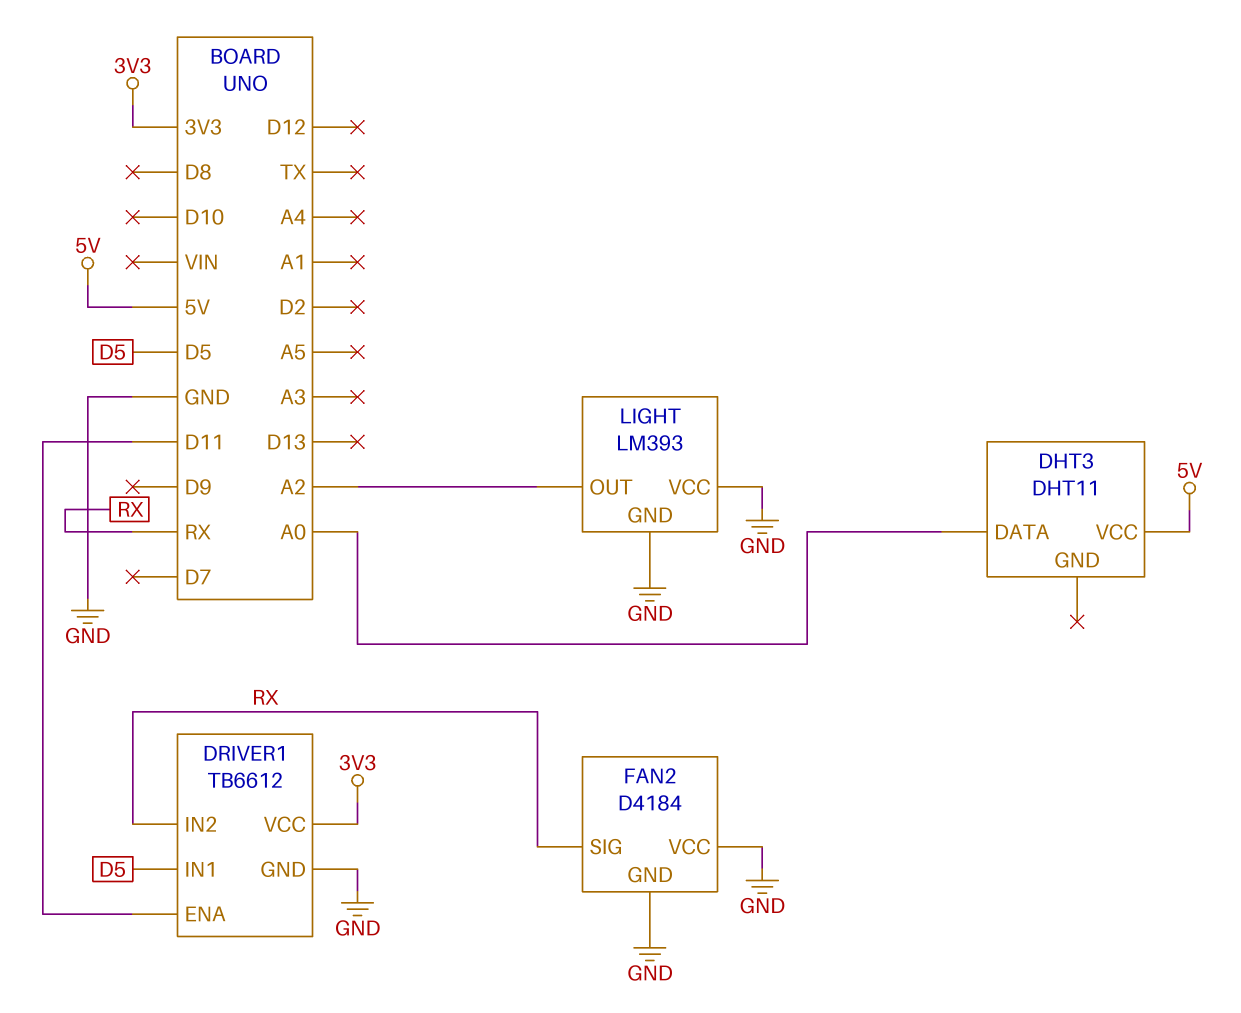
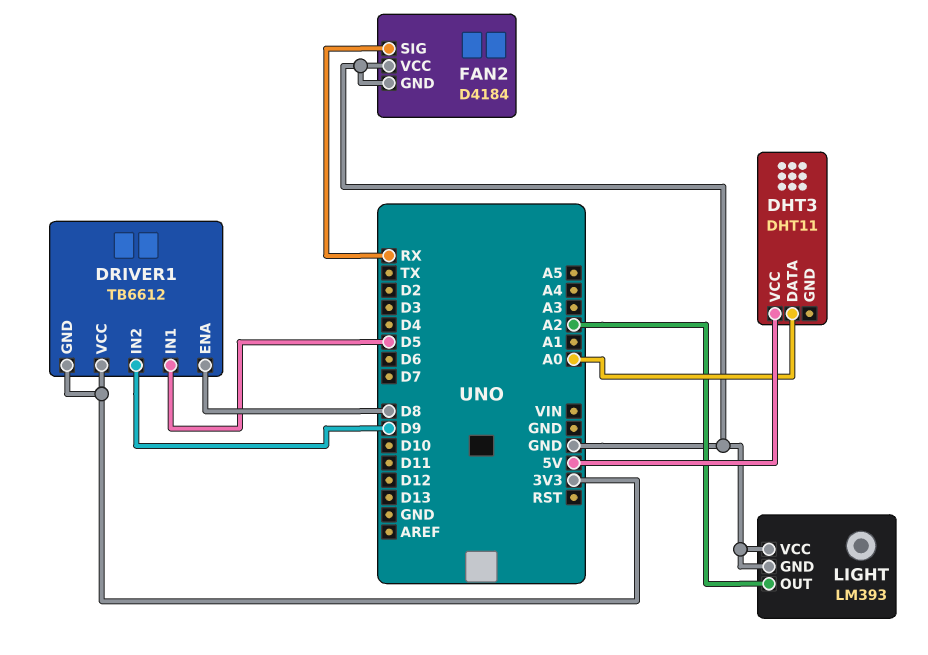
DRIVER1 pin ENA: D11 -> D8
DRIVER1 pin GND: GND -> 3V3
DRIVER1 pin IN2: RX -> D9

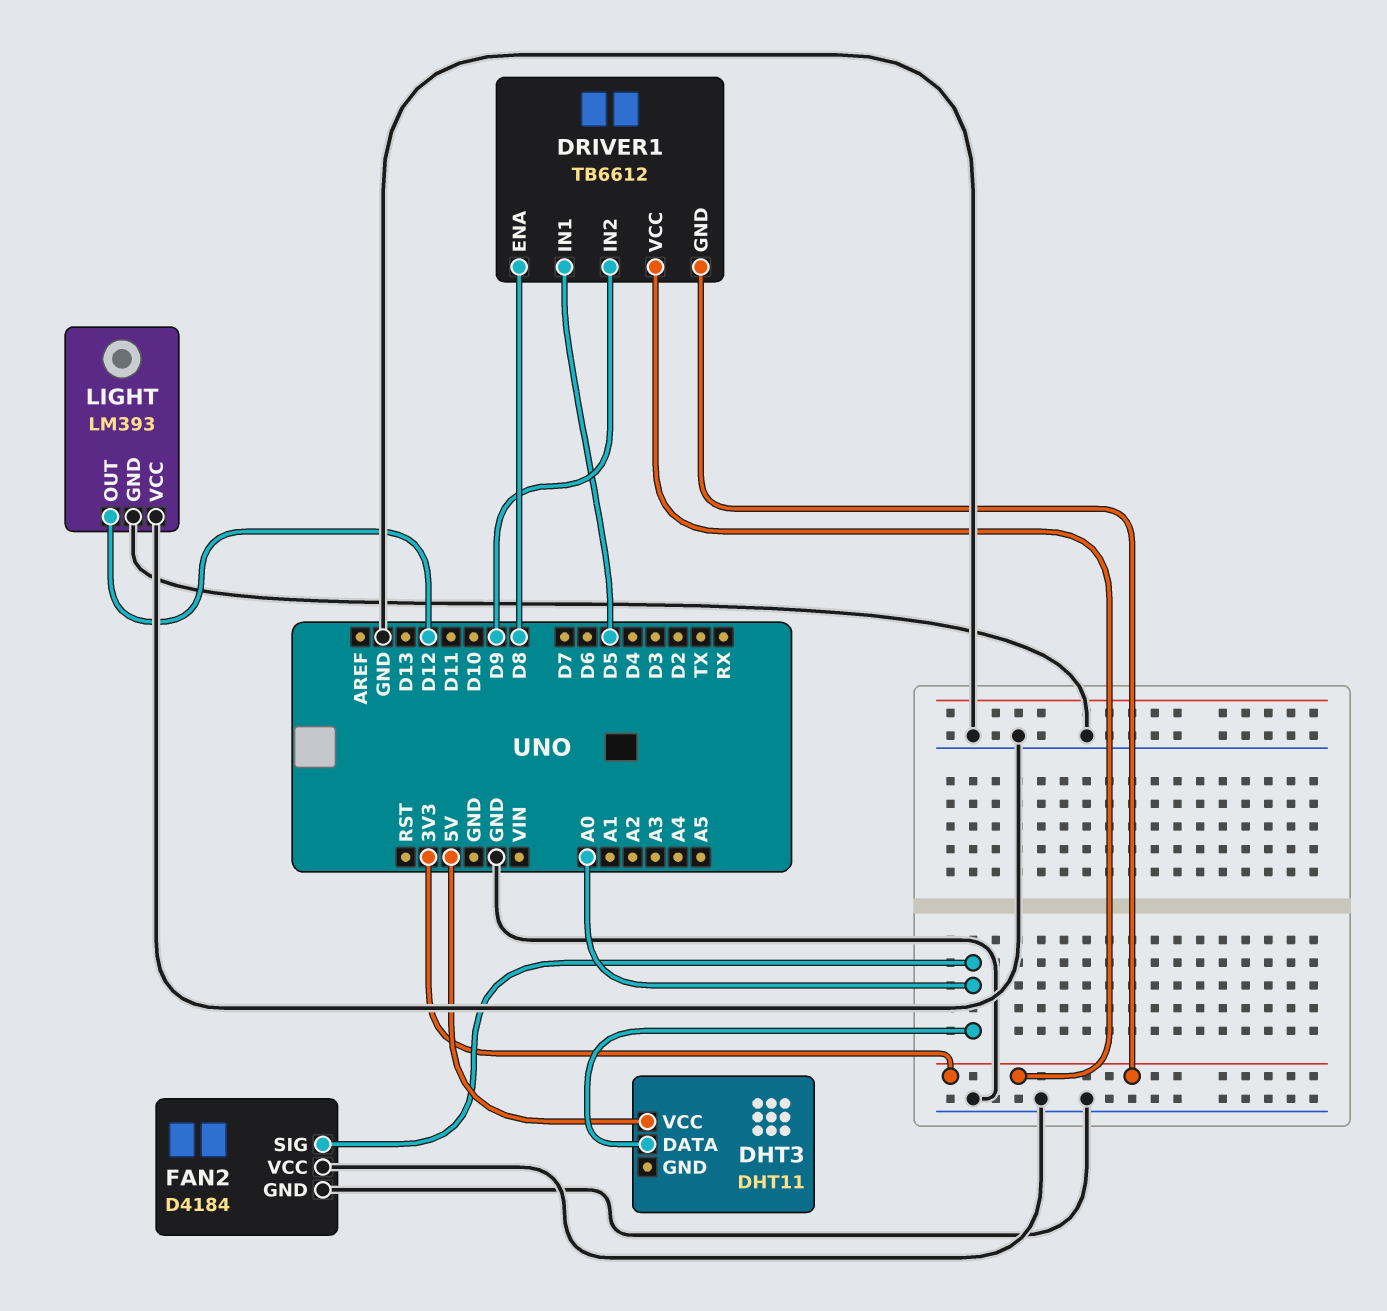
FAN2 pin SIG: RX -> A0
LIGHT pin OUT: A2 -> D12

